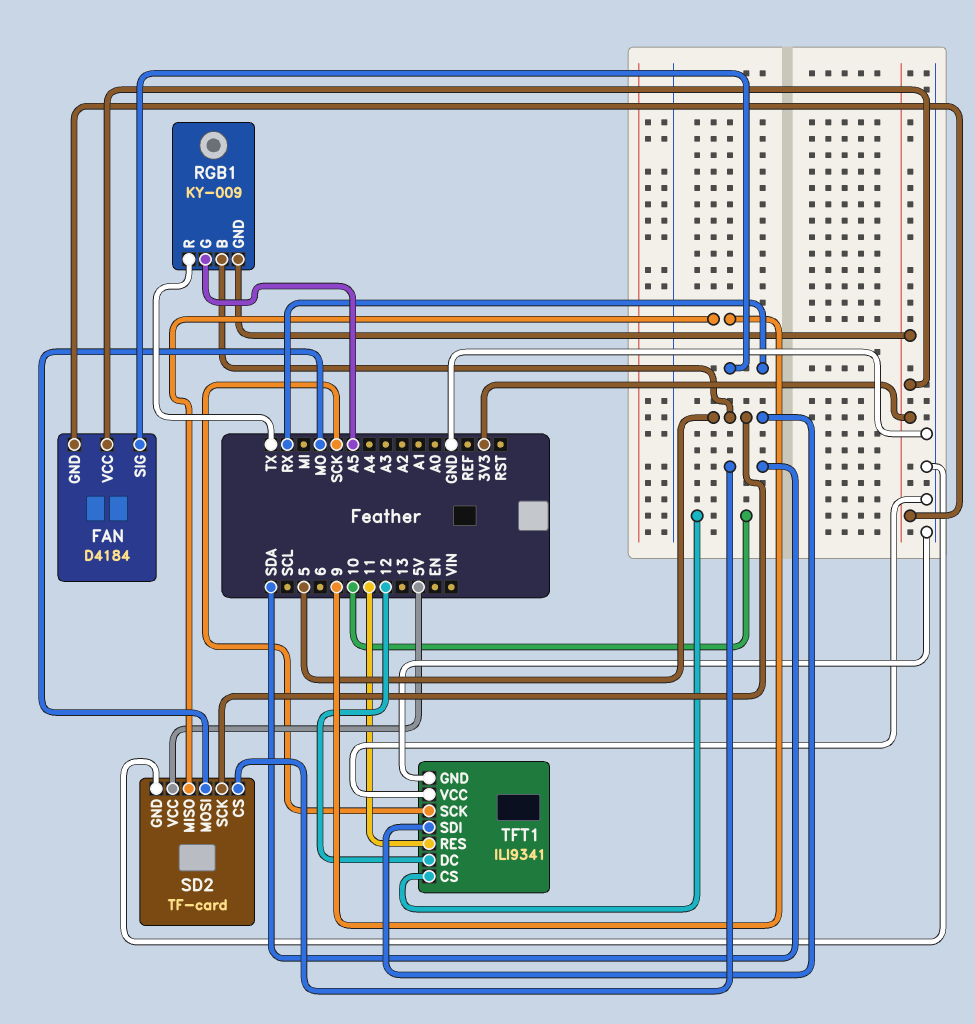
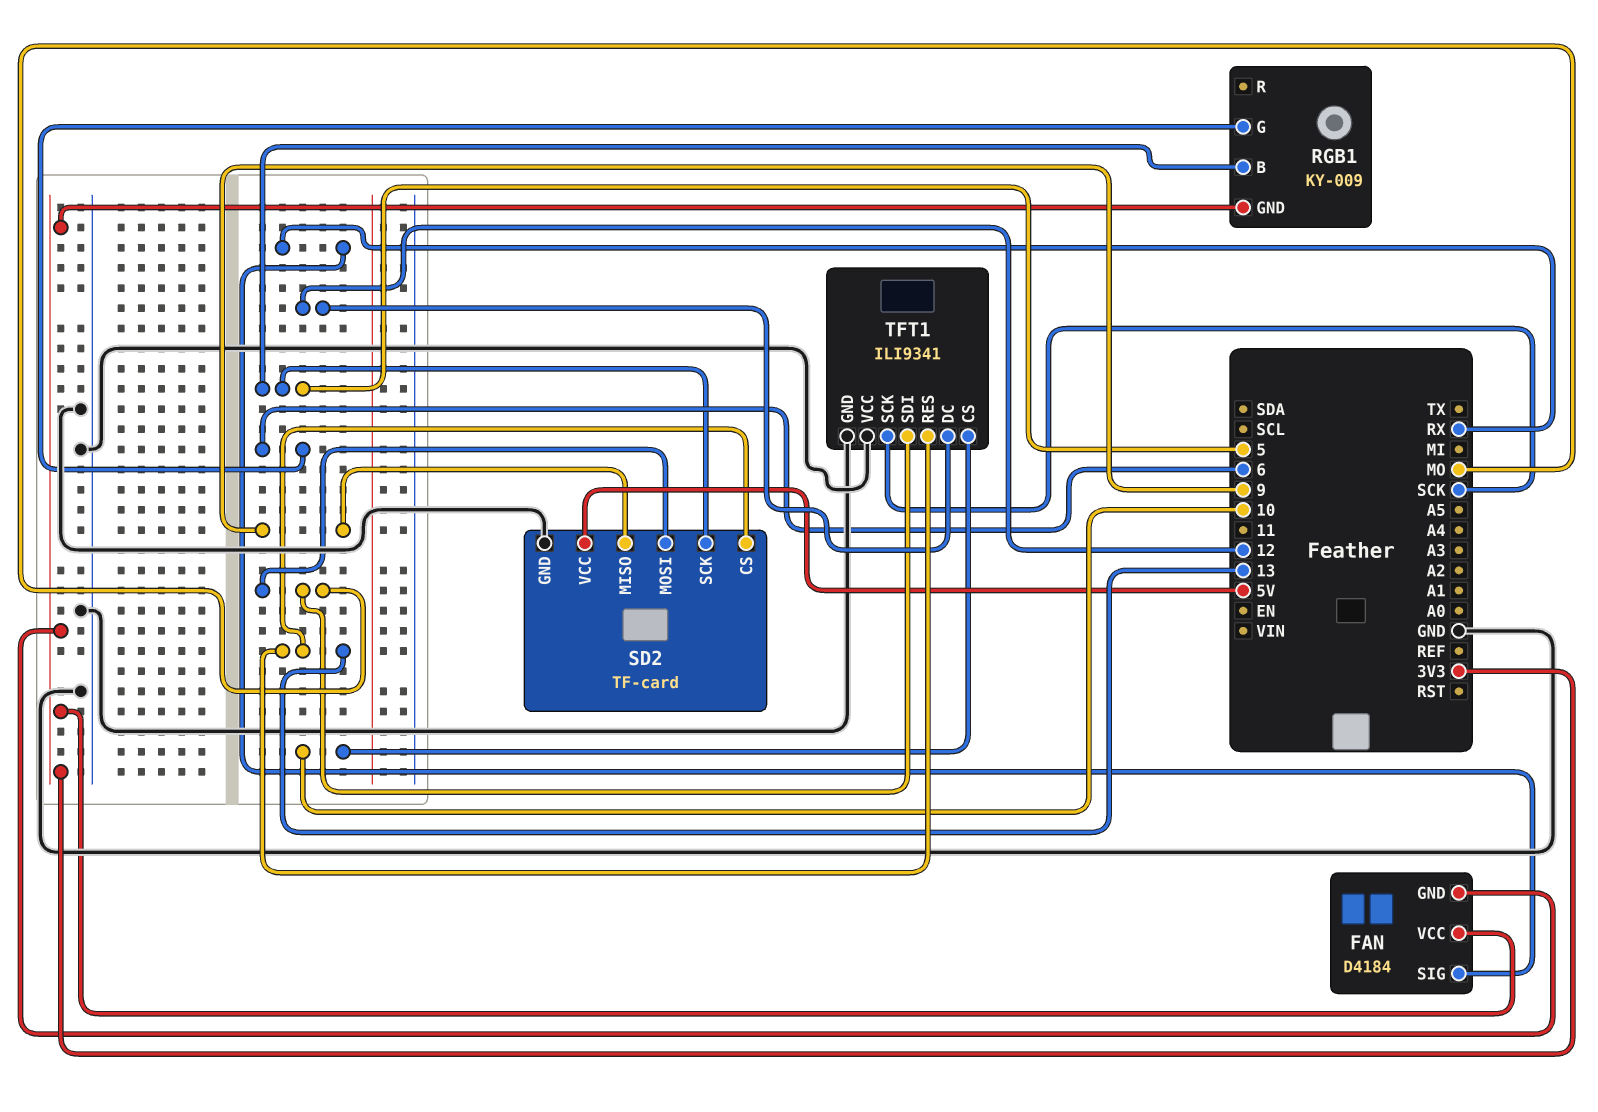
RGB1 pin G: A5 -> 6
RGB1 pin R: TX -> none
SD2 pin CS: SDA -> 13
TFT1 pin RES: 11 -> 13
TFT1 pin SDI: 5 -> MO

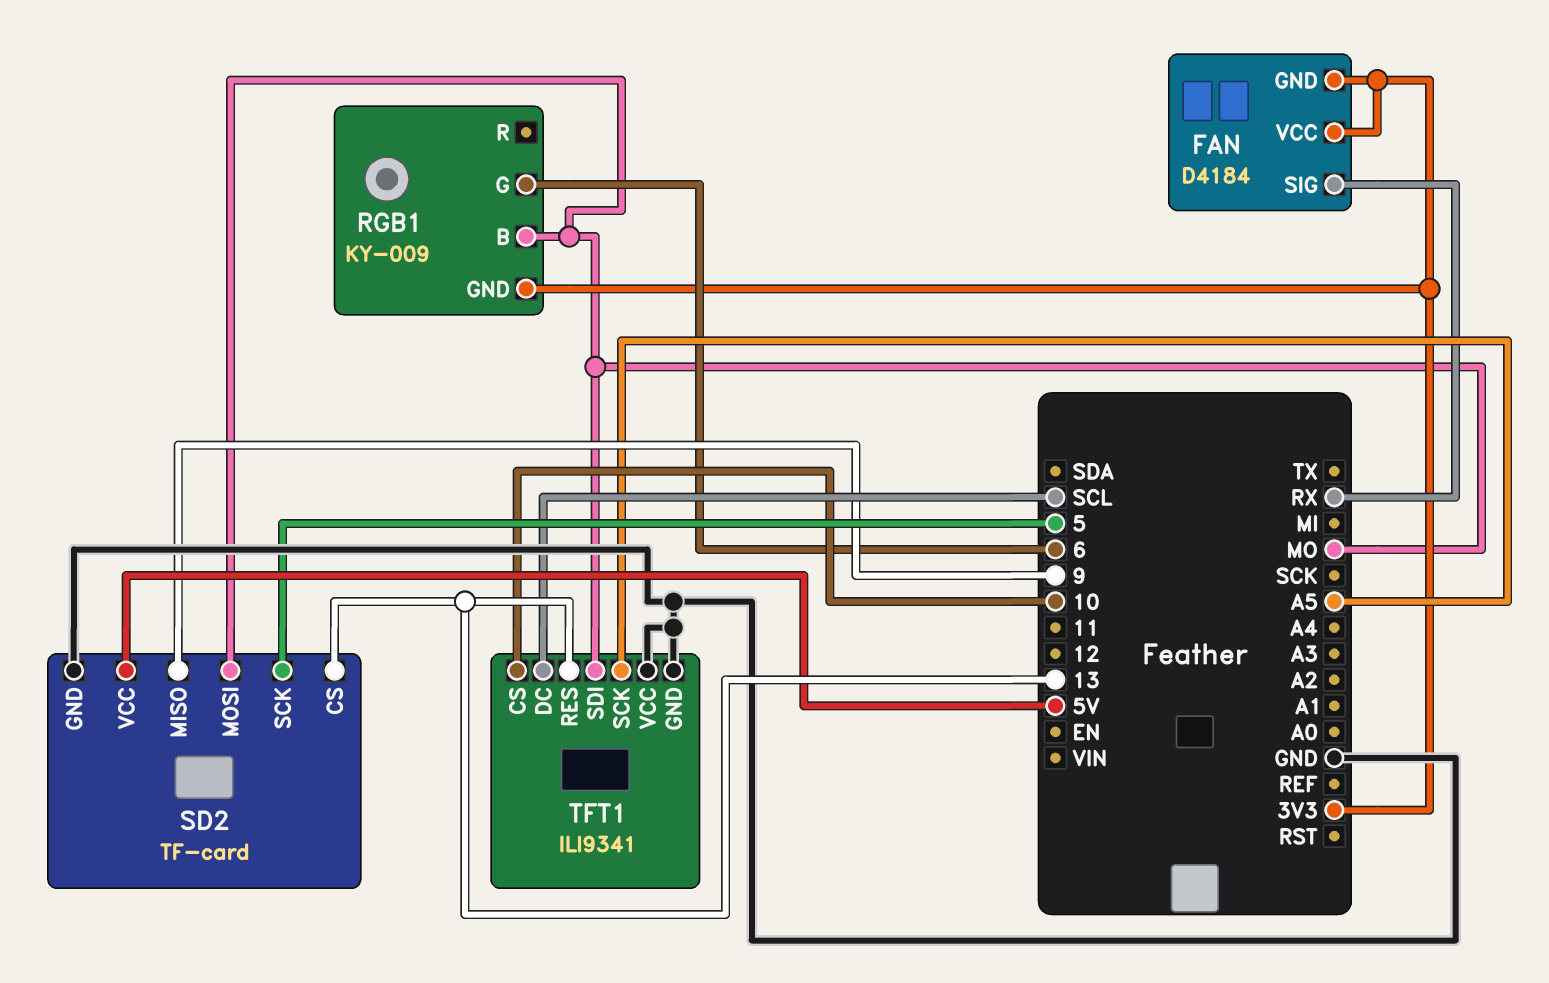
RGB1 pin B: 5 -> MO
TFT1 pin DC: 12 -> SCL
TFT1 pin SCK: SCK -> A5

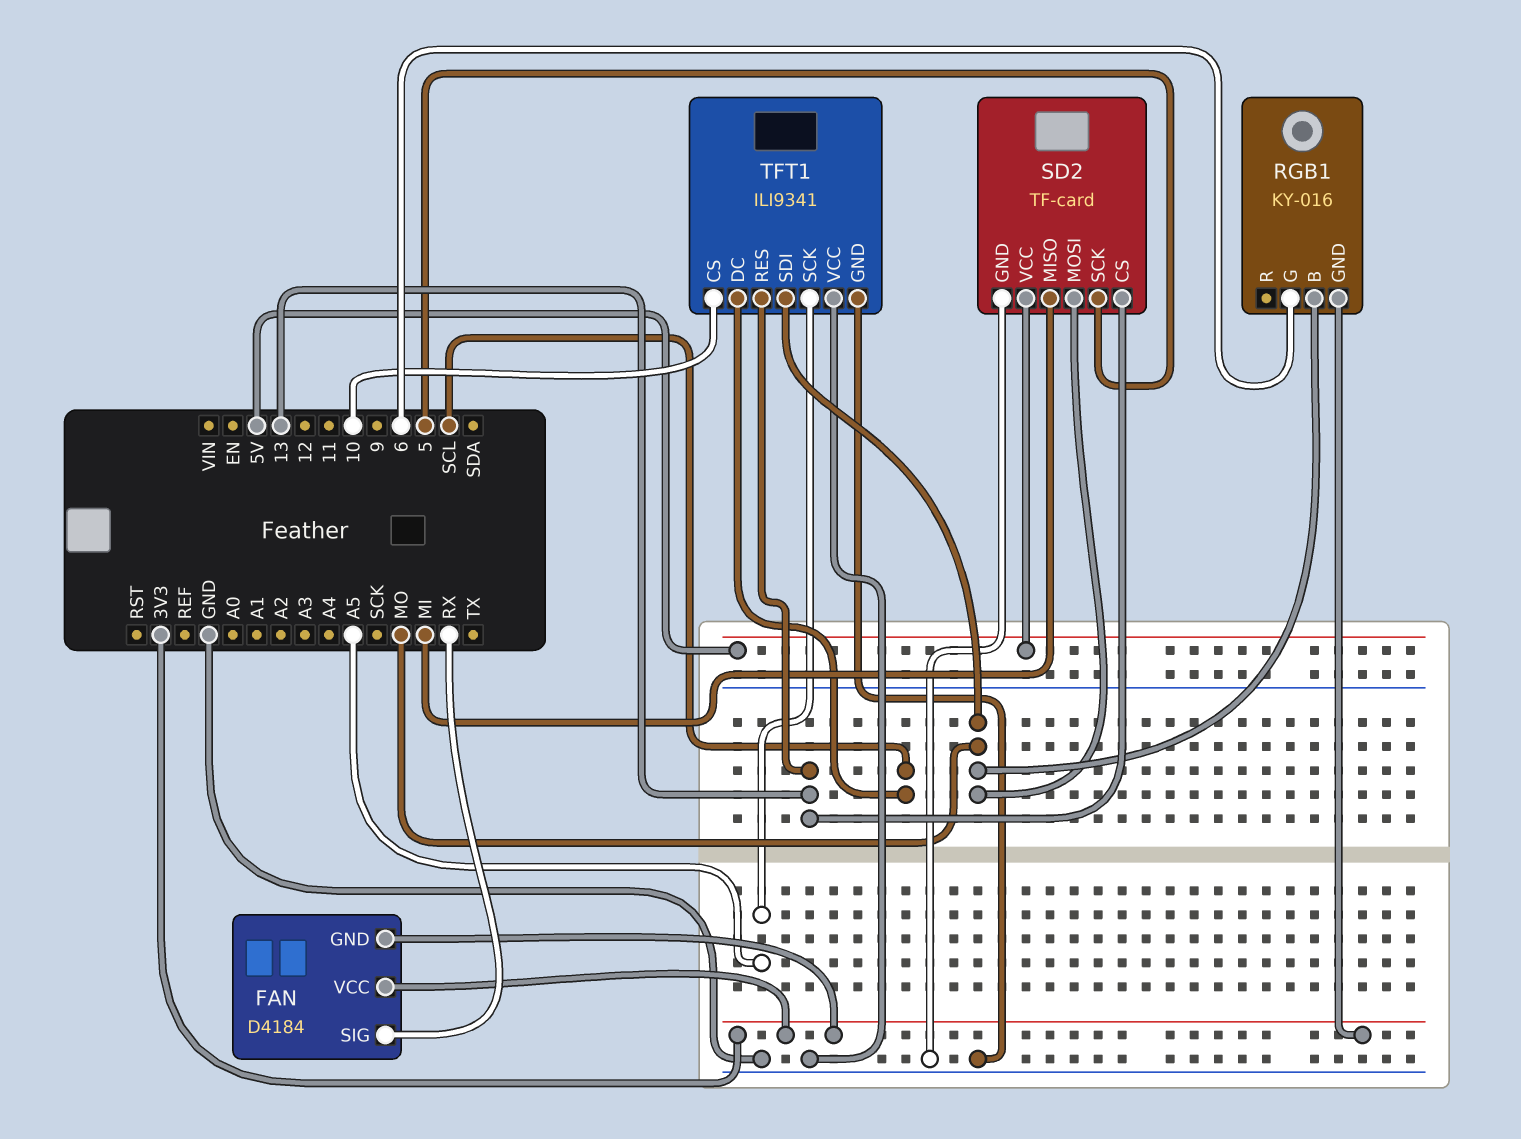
RGB1: KY-009 -> KY-016
SD2 pin MISO: 9 -> MI

